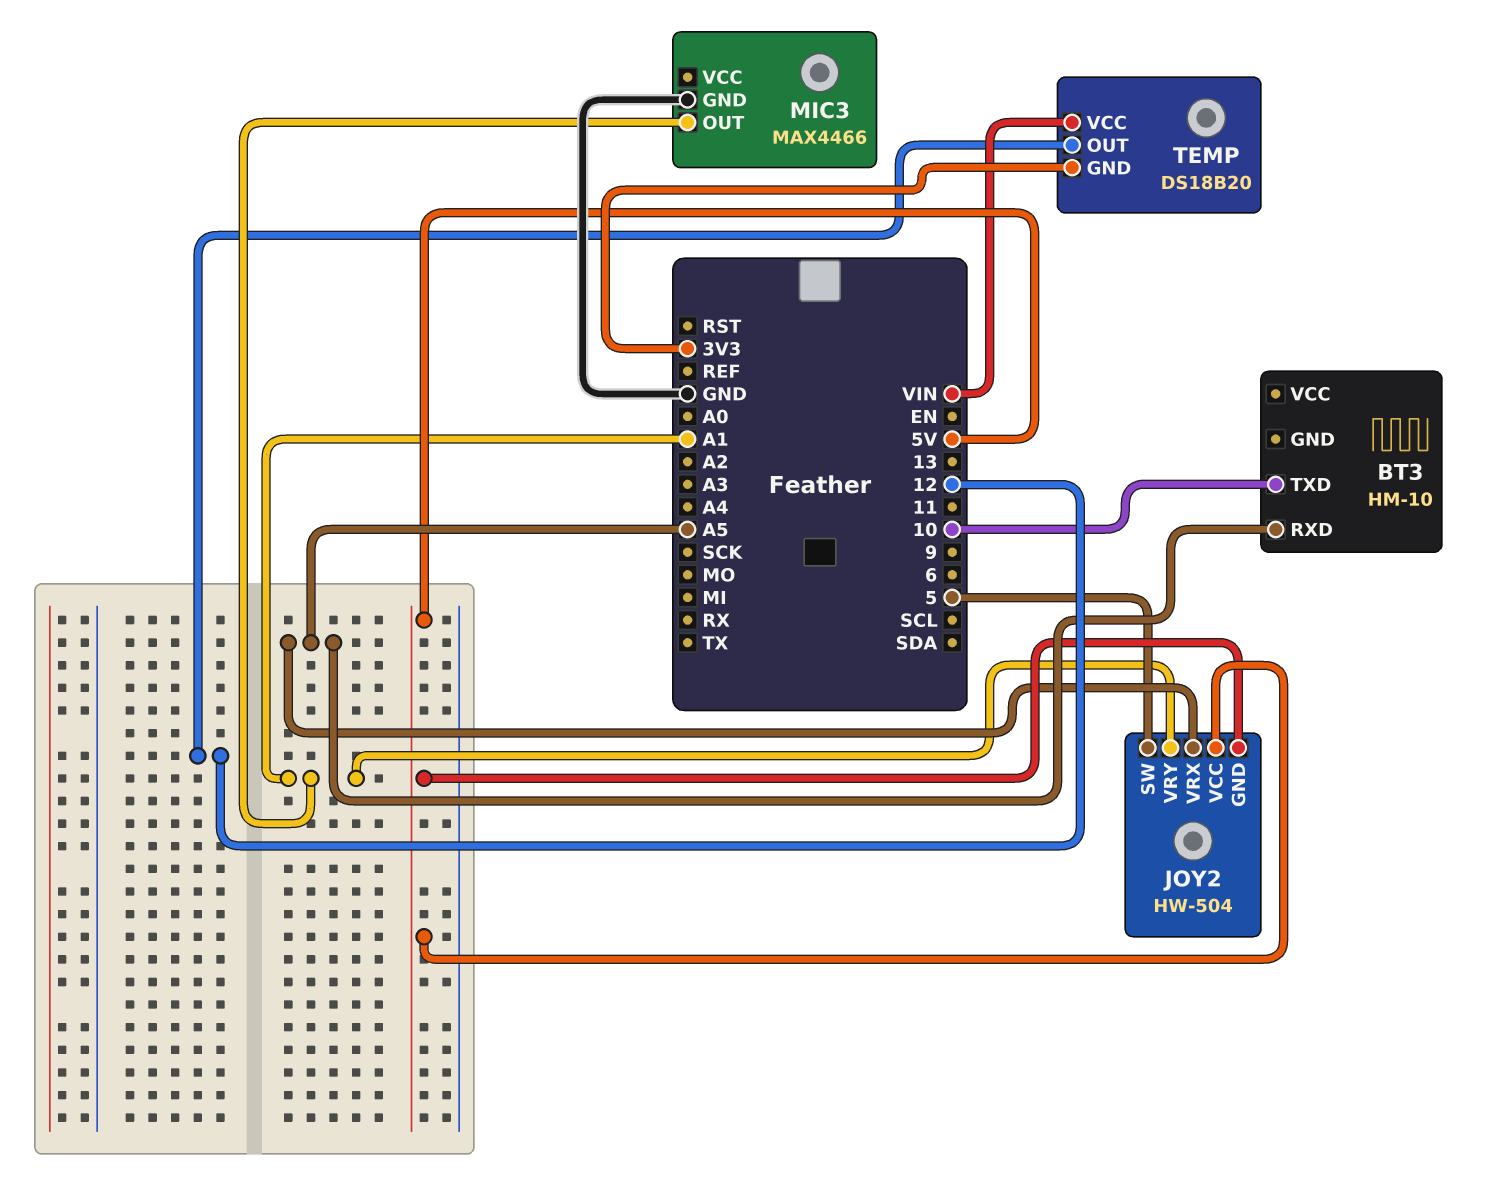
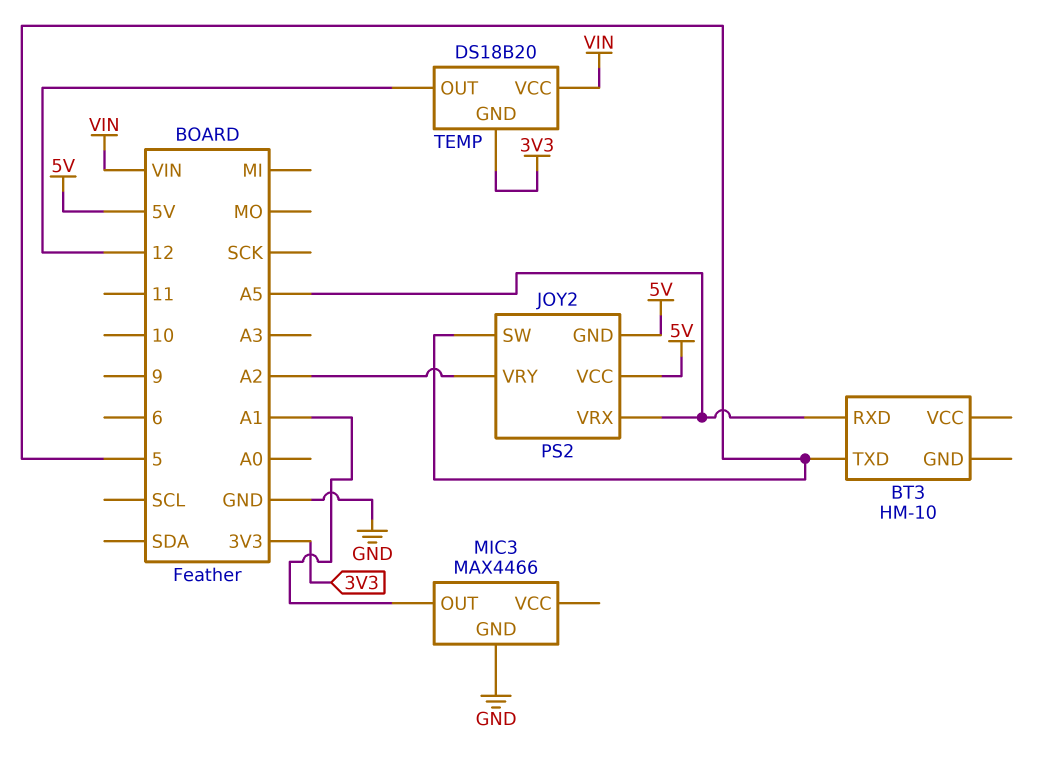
BT3 pin TXD: 10 -> 5
JOY2: HW-504 -> PS2
JOY2 pin VRY: A1 -> A2

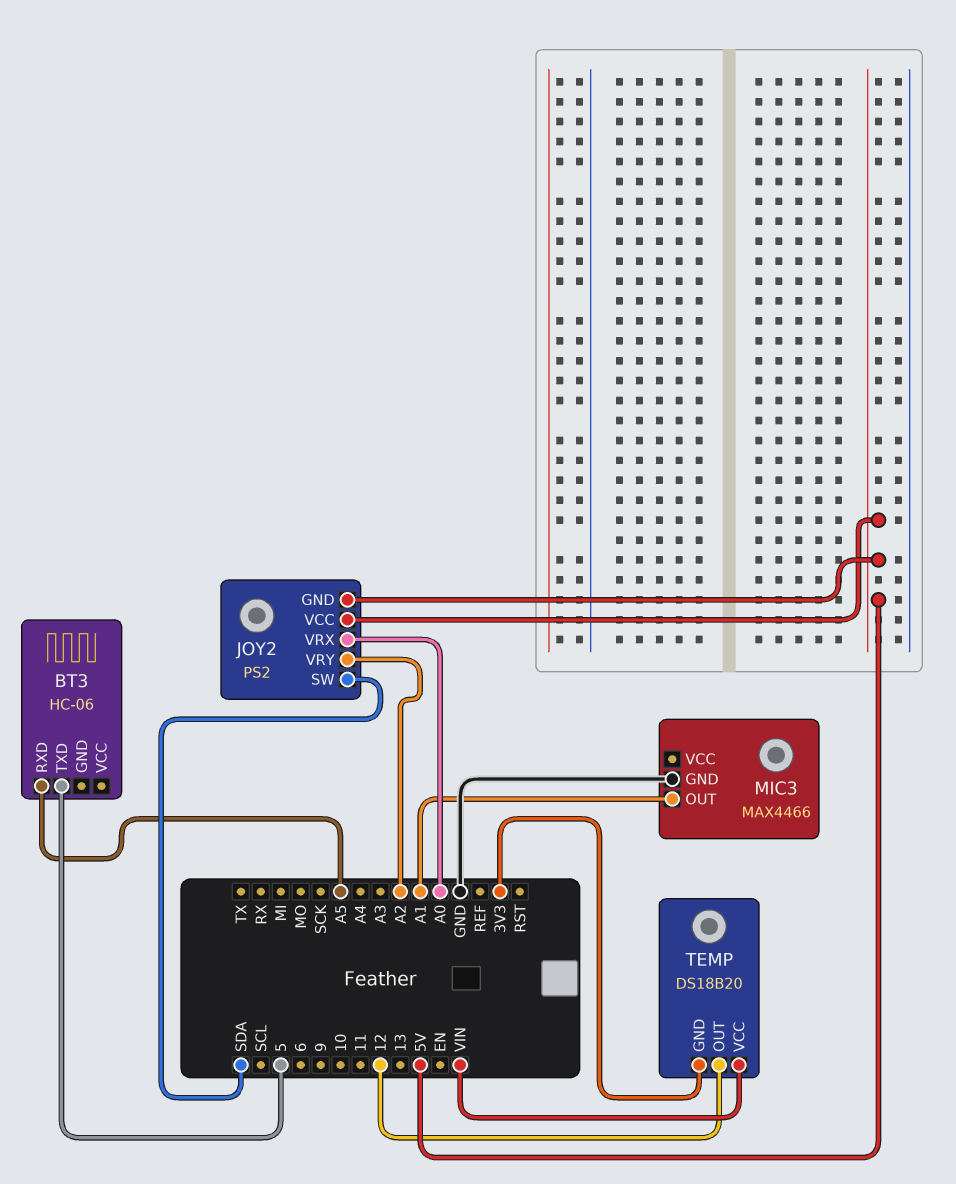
BT3: HM-10 -> HC-06
JOY2 pin SW: 5 -> SDA
JOY2 pin VRX: A5 -> A0

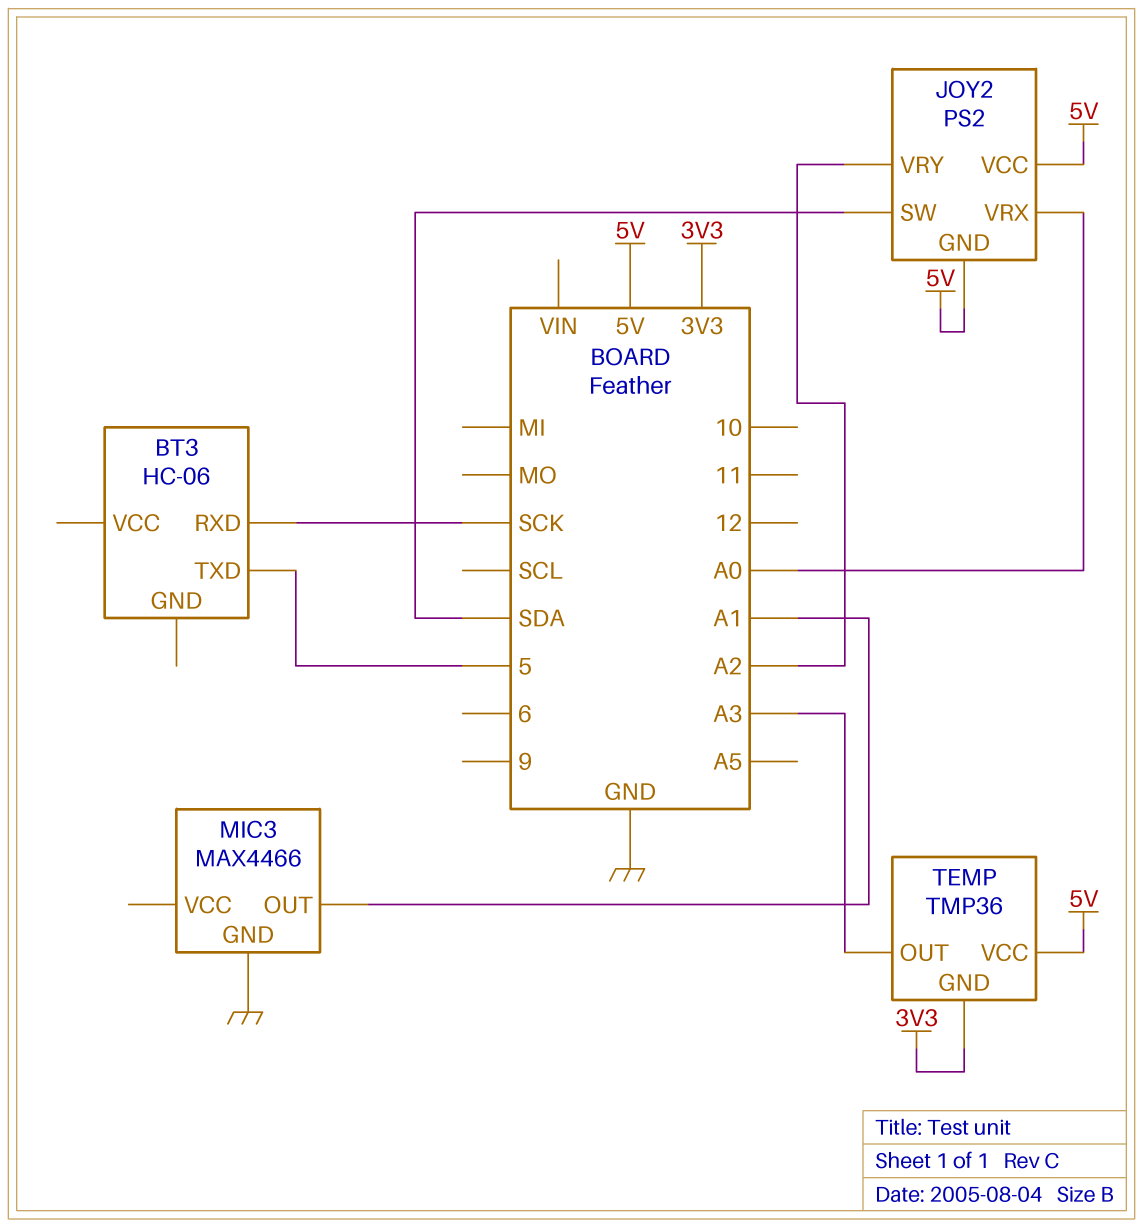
BT3 pin RXD: A5 -> SCK
TEMP: DS18B20 -> TMP36
TEMP pin OUT: 12 -> A3
TEMP pin VCC: VIN -> 5V

